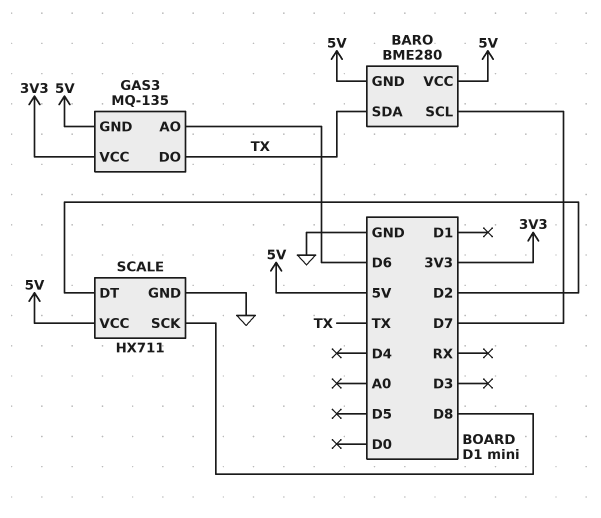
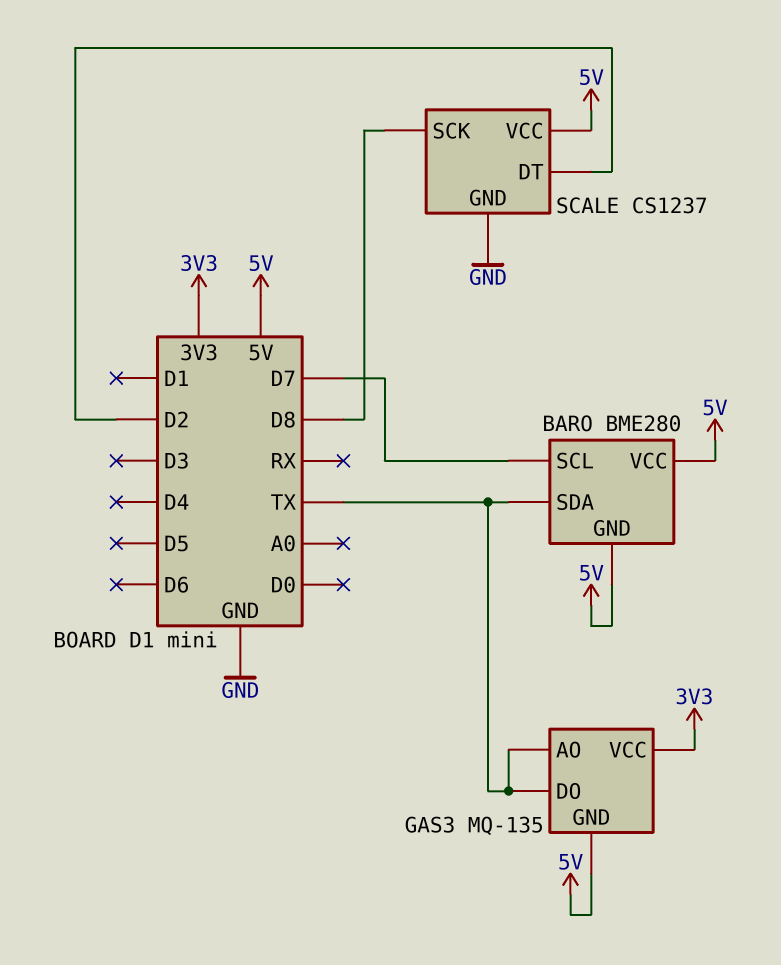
GAS3 pin AO: D6 -> TX
SCALE: HX711 -> CS1237

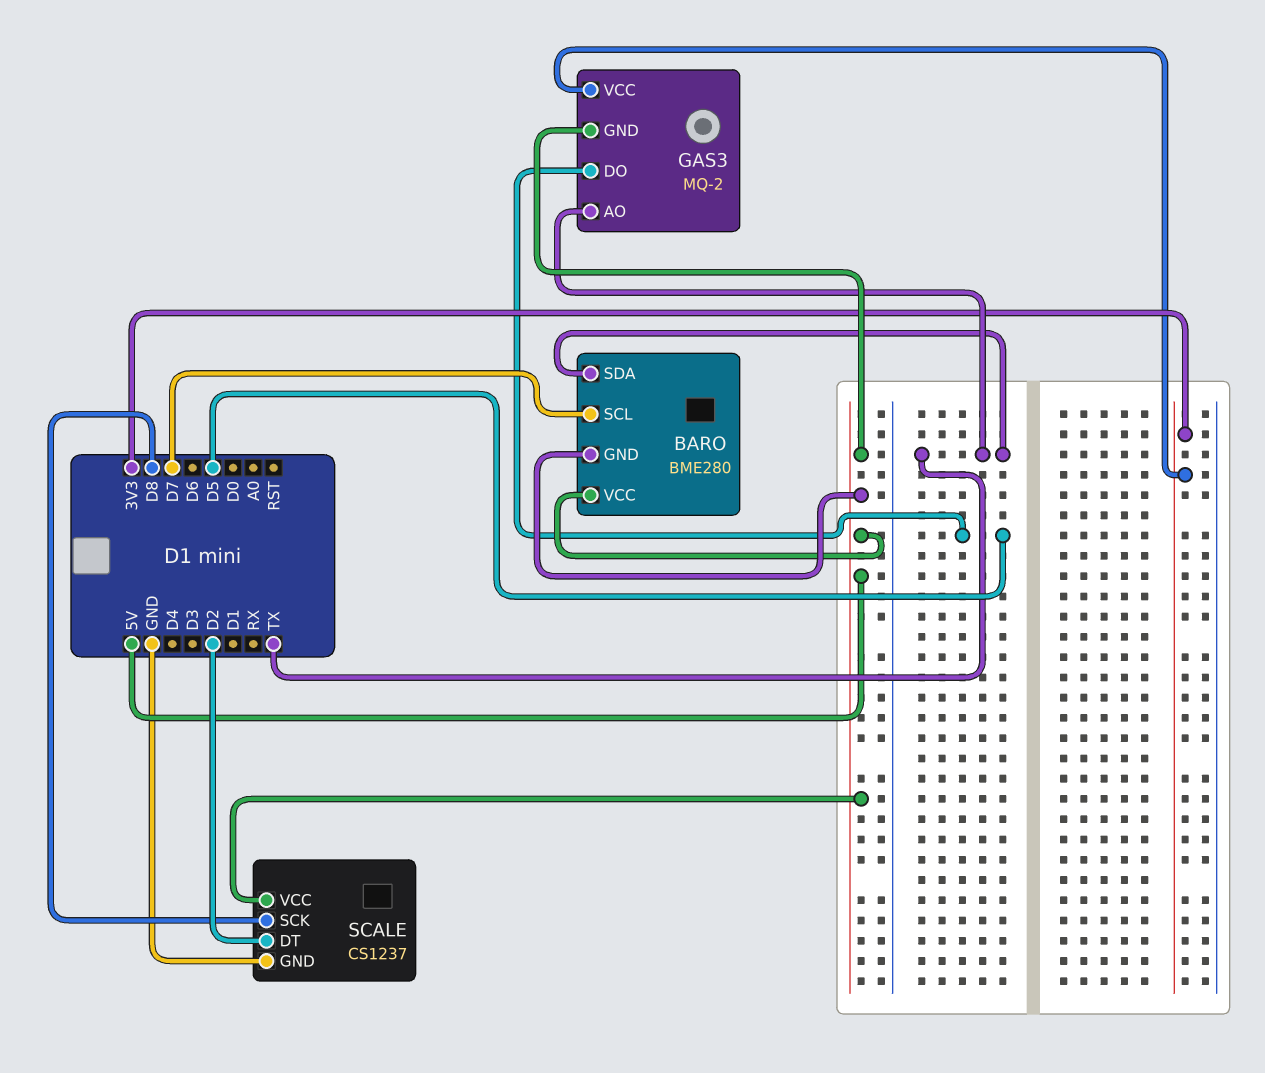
GAS3: MQ-135 -> MQ-2
GAS3 pin DO: TX -> D5

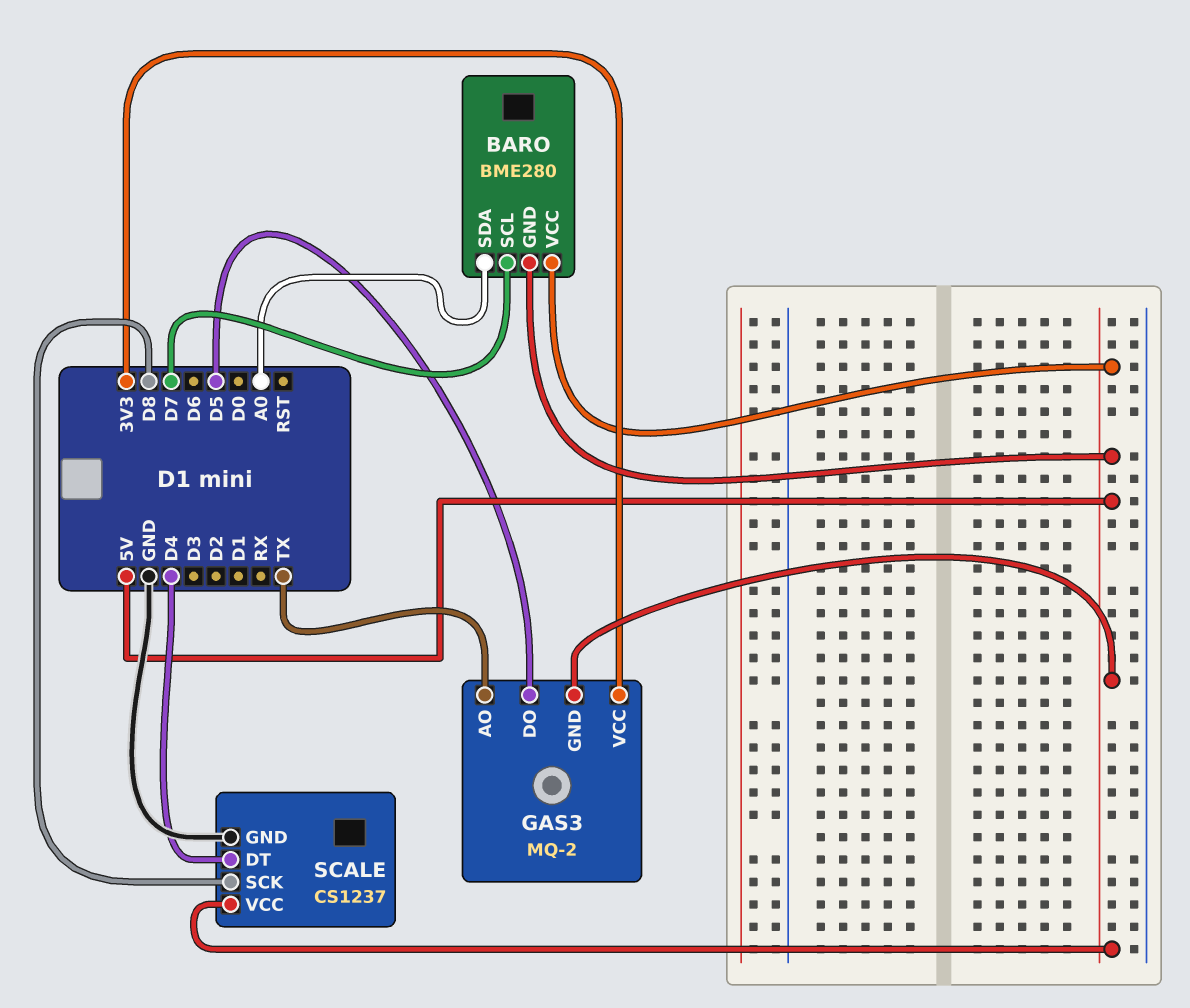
BARO pin SDA: TX -> A0
SCALE pin DT: D2 -> D4

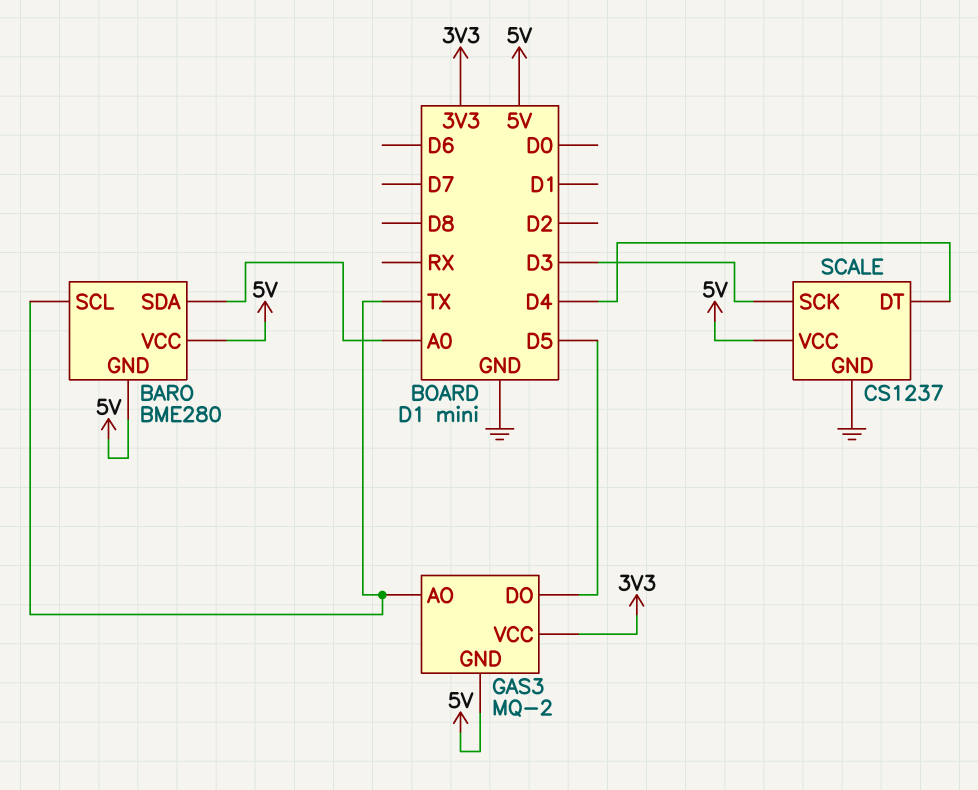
BARO pin SCL: D7 -> TX
SCALE pin SCK: D8 -> D3

